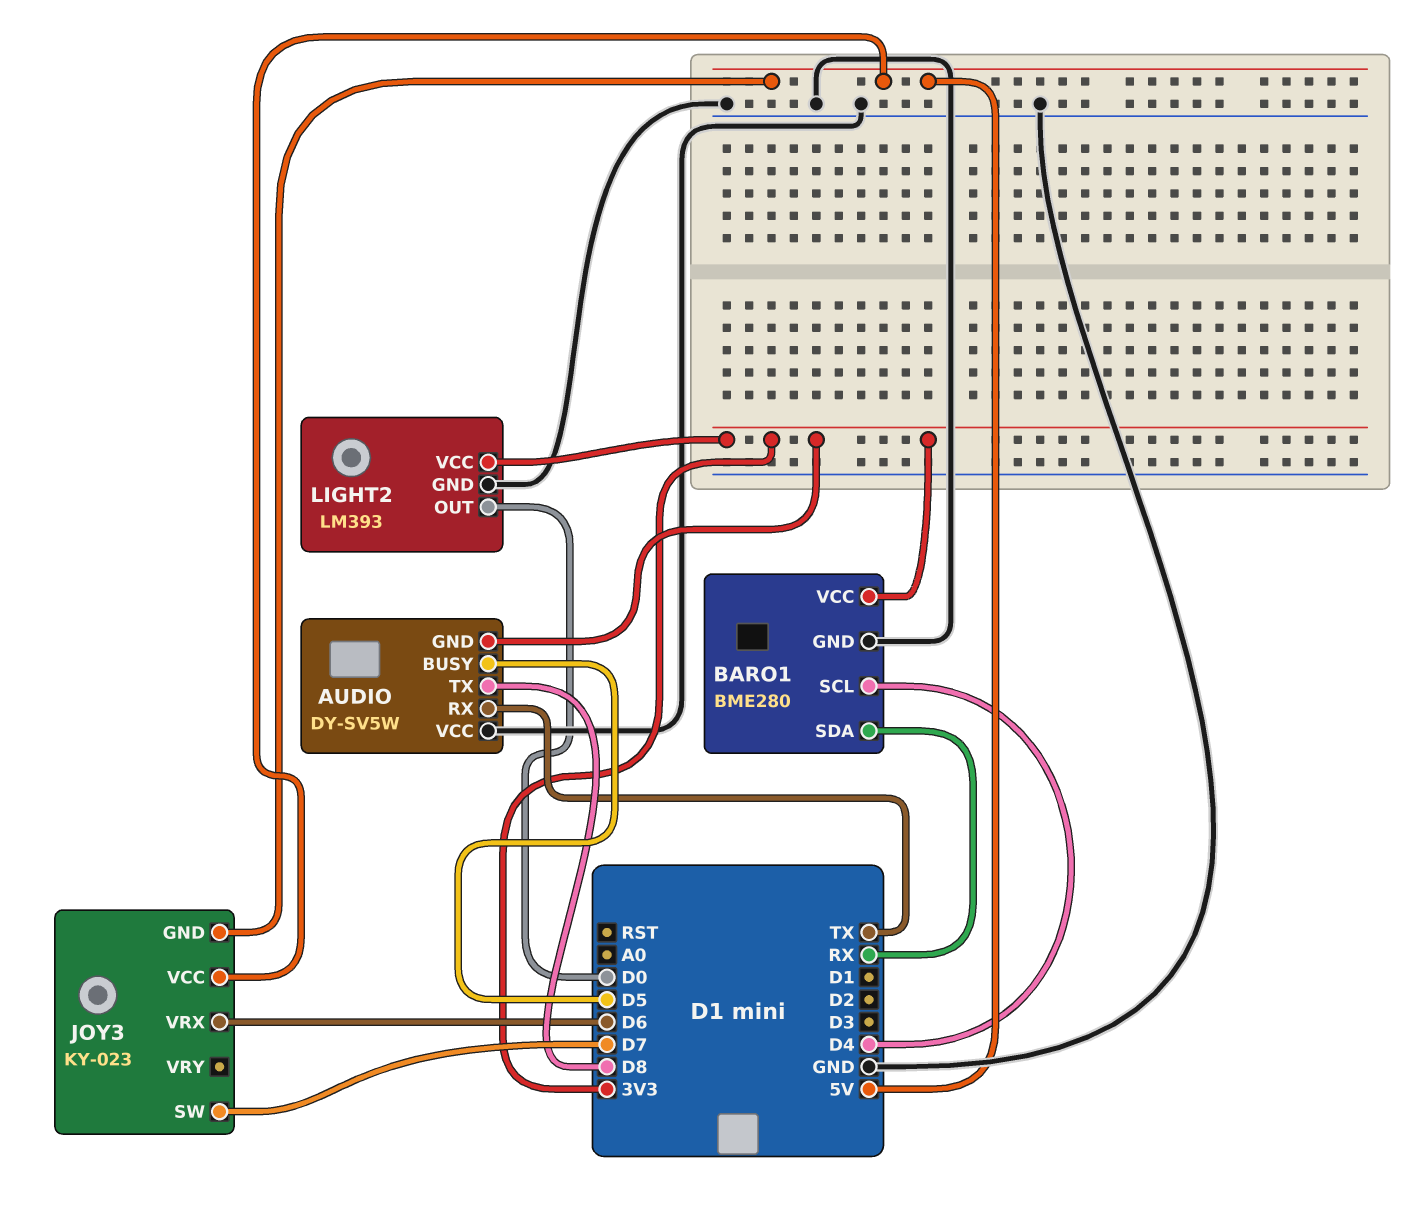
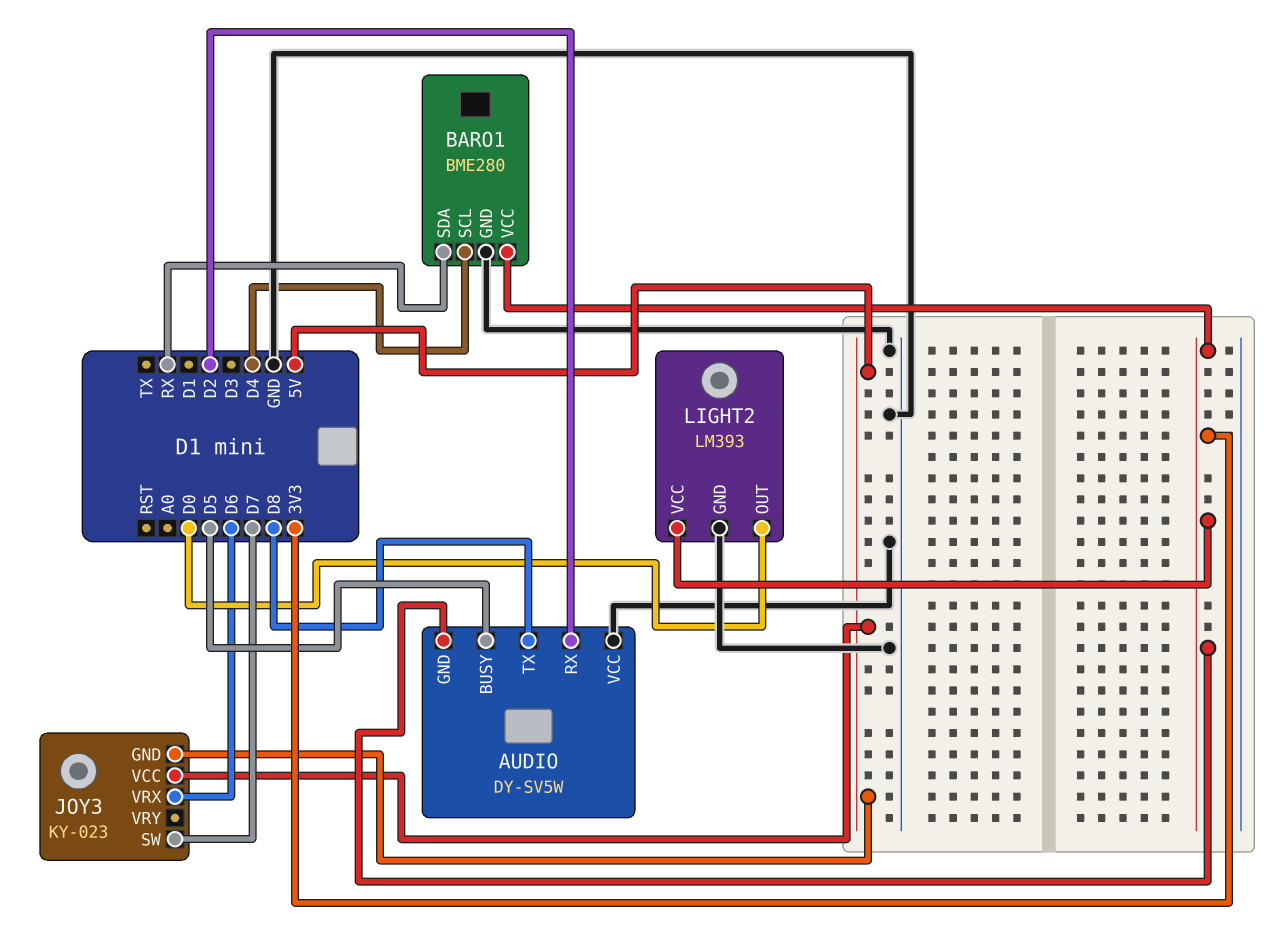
AUDIO pin RX: TX -> D2

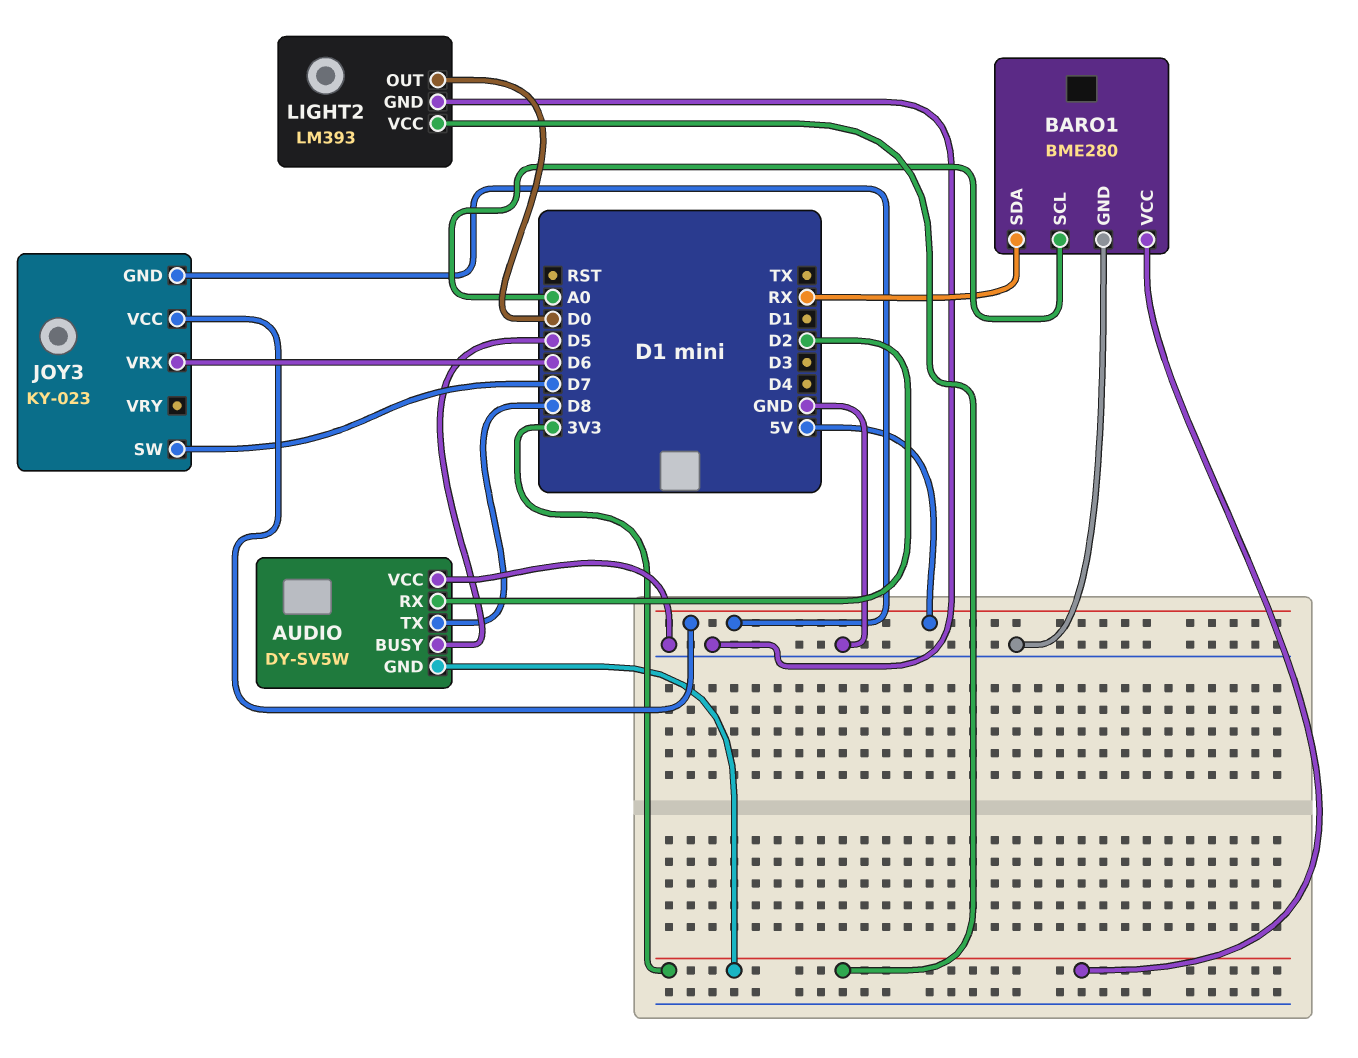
BARO1 pin SCL: D4 -> A0

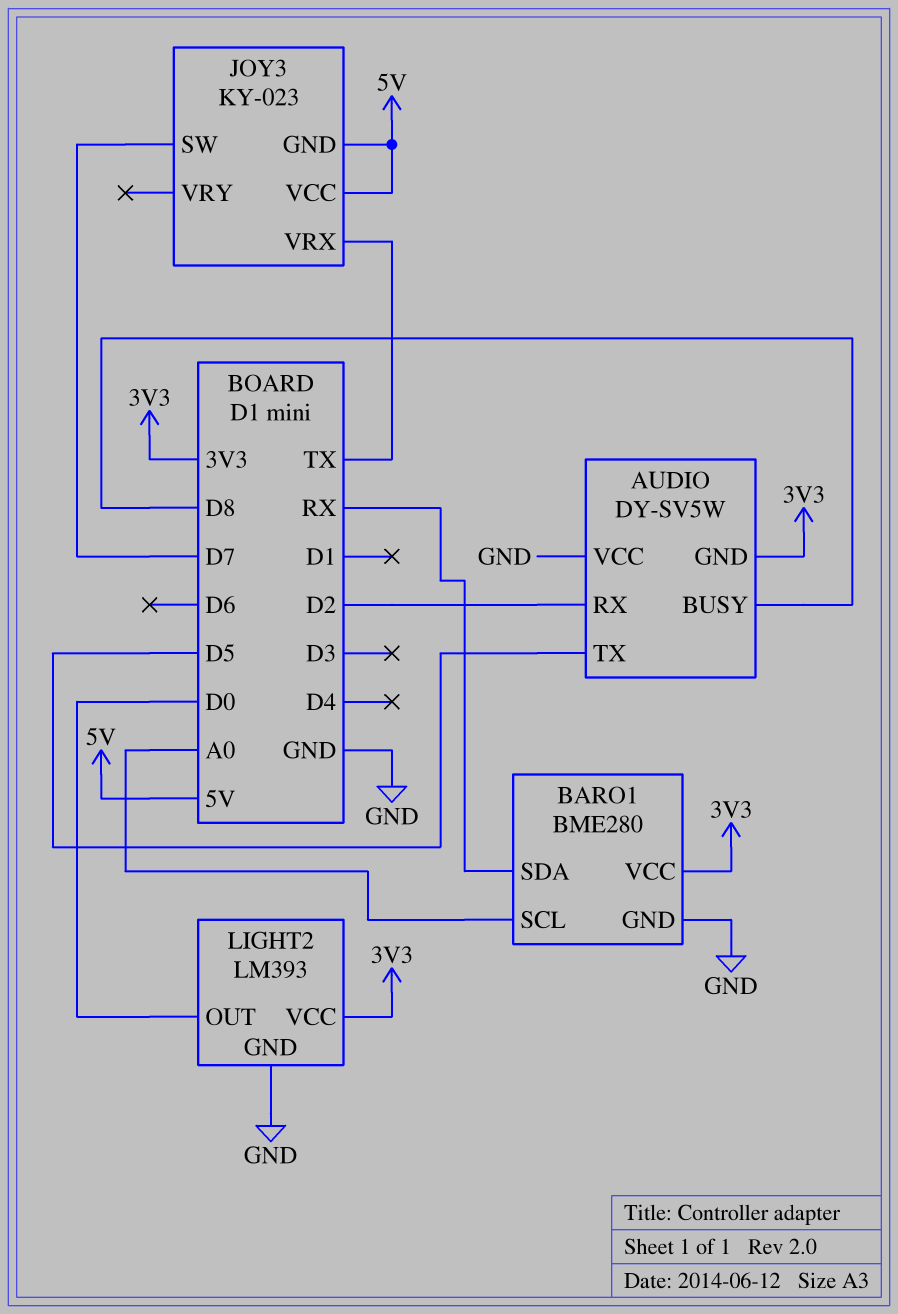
AUDIO pin BUSY: D5 -> D8
AUDIO pin TX: D8 -> D5
JOY3 pin VRX: D6 -> TX

